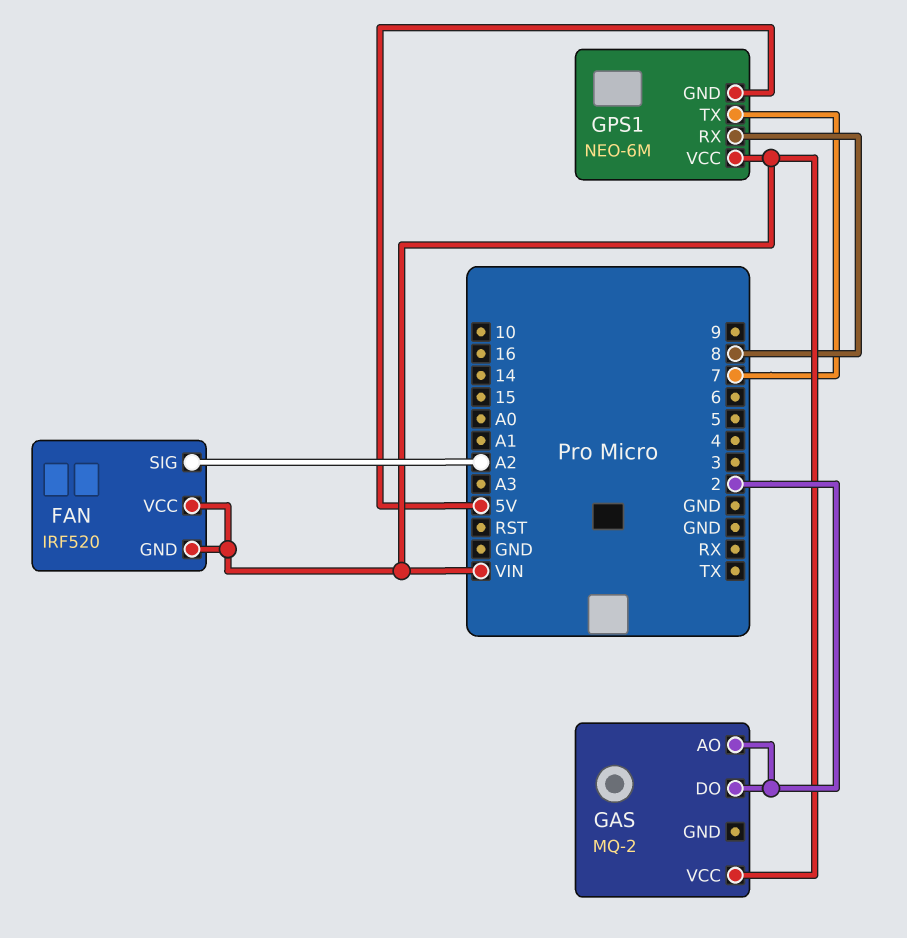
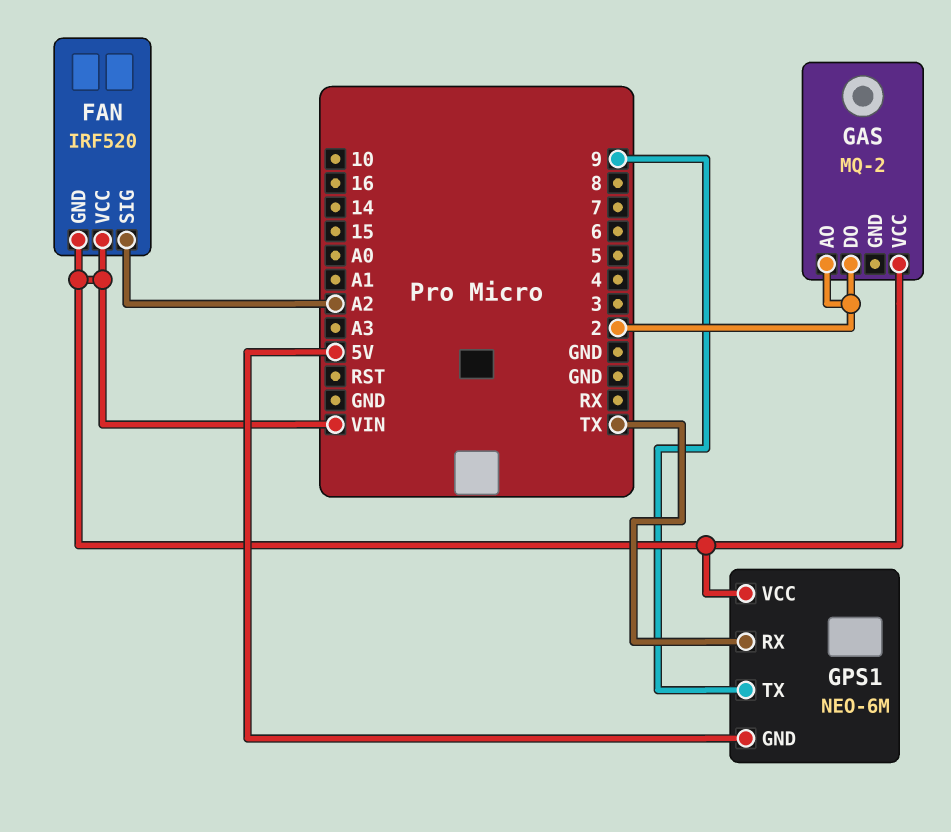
GPS1 pin RX: 8 -> TX
GPS1 pin TX: 7 -> 9

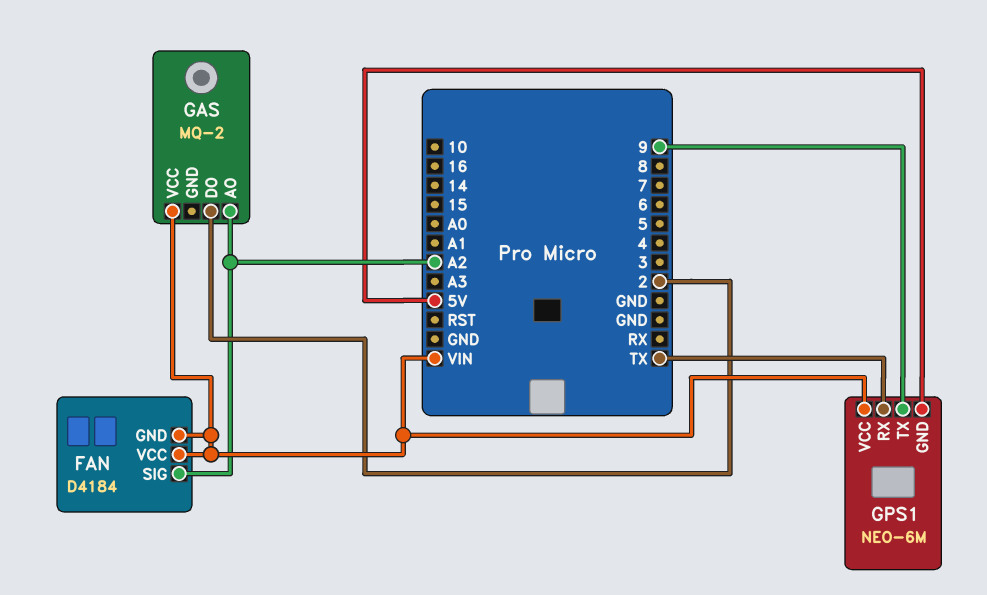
FAN: IRF520 -> D4184
GAS pin AO: 2 -> A2

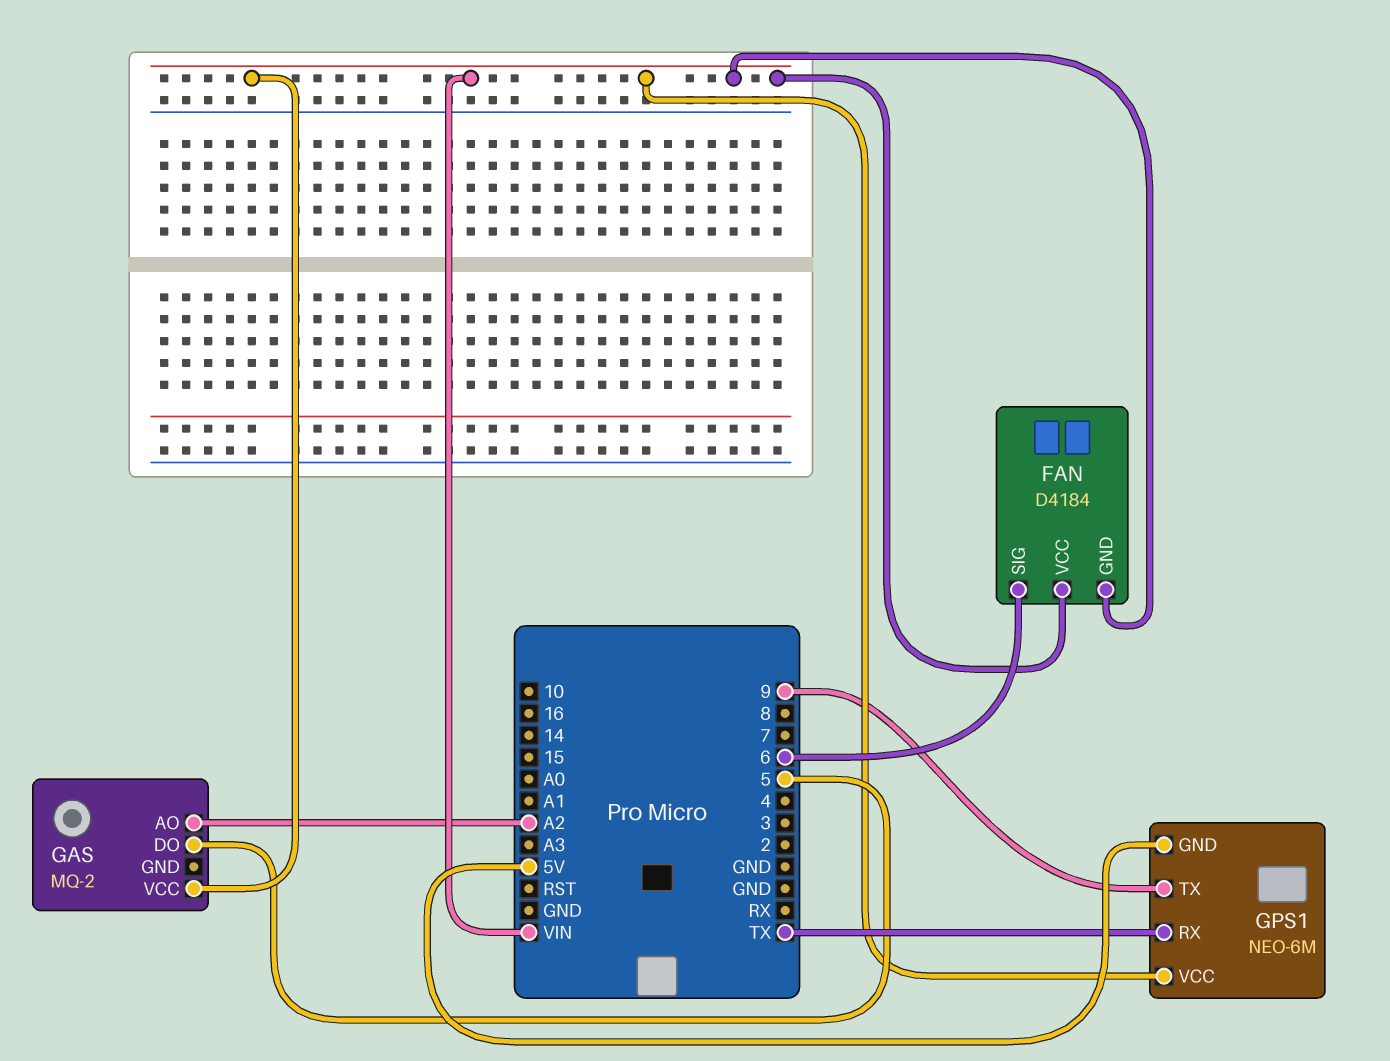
FAN pin SIG: A2 -> 6
GAS pin DO: 2 -> 5

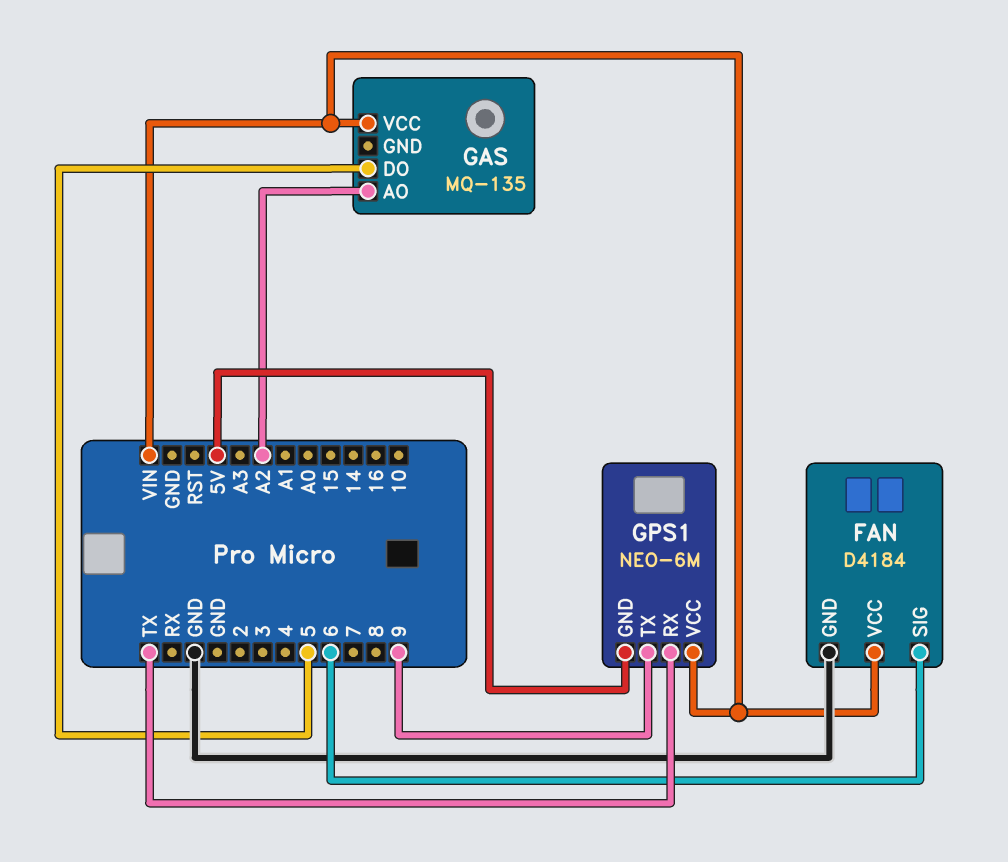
FAN pin GND: VIN -> GND
GAS: MQ-2 -> MQ-135

